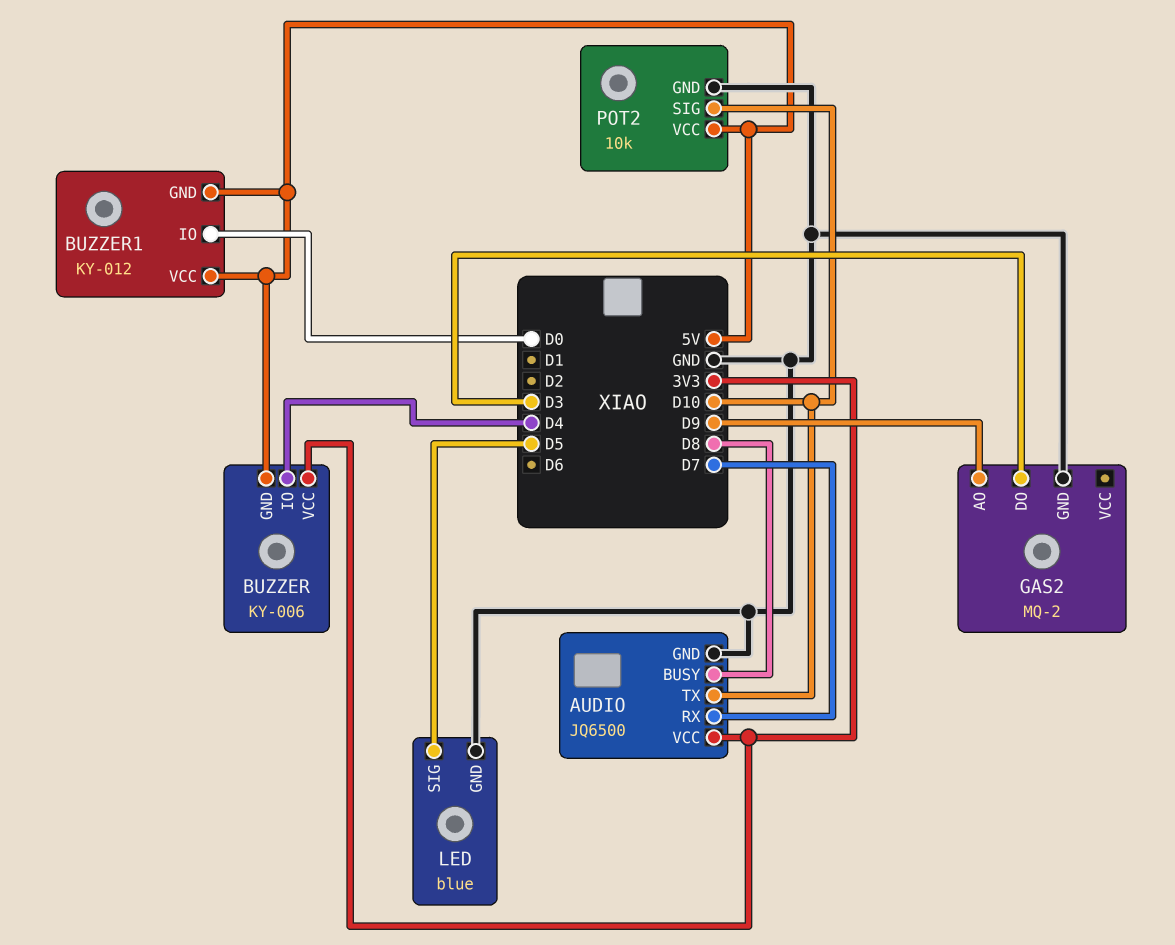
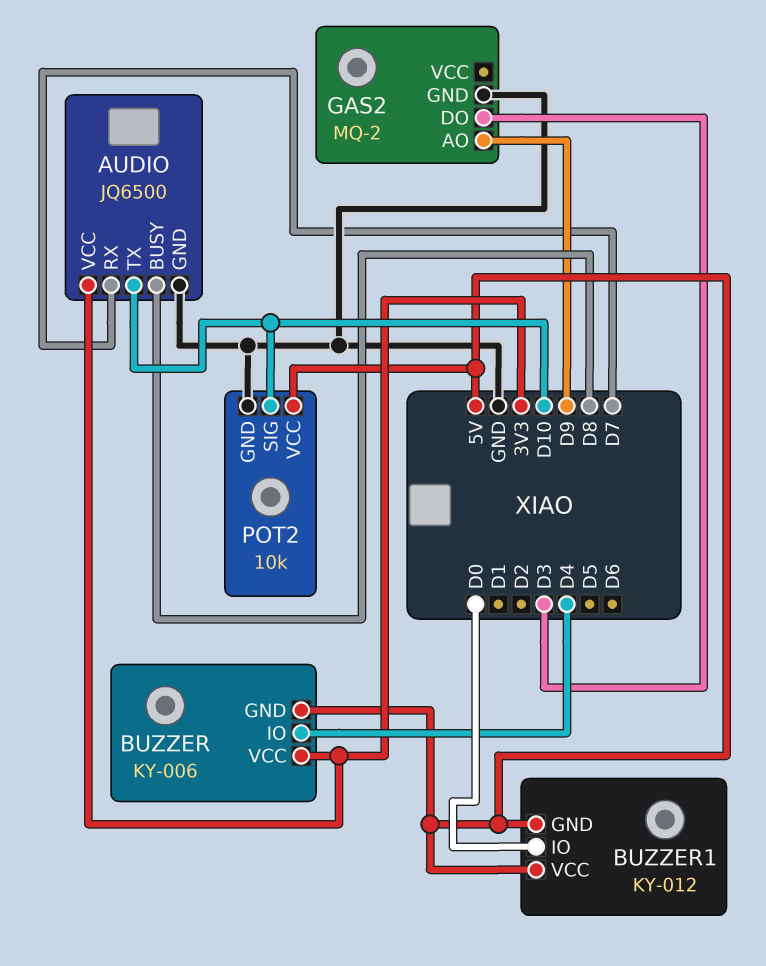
LED: blue -> none
LED pin GND: GND -> none
LED pin SIG: D5 -> none

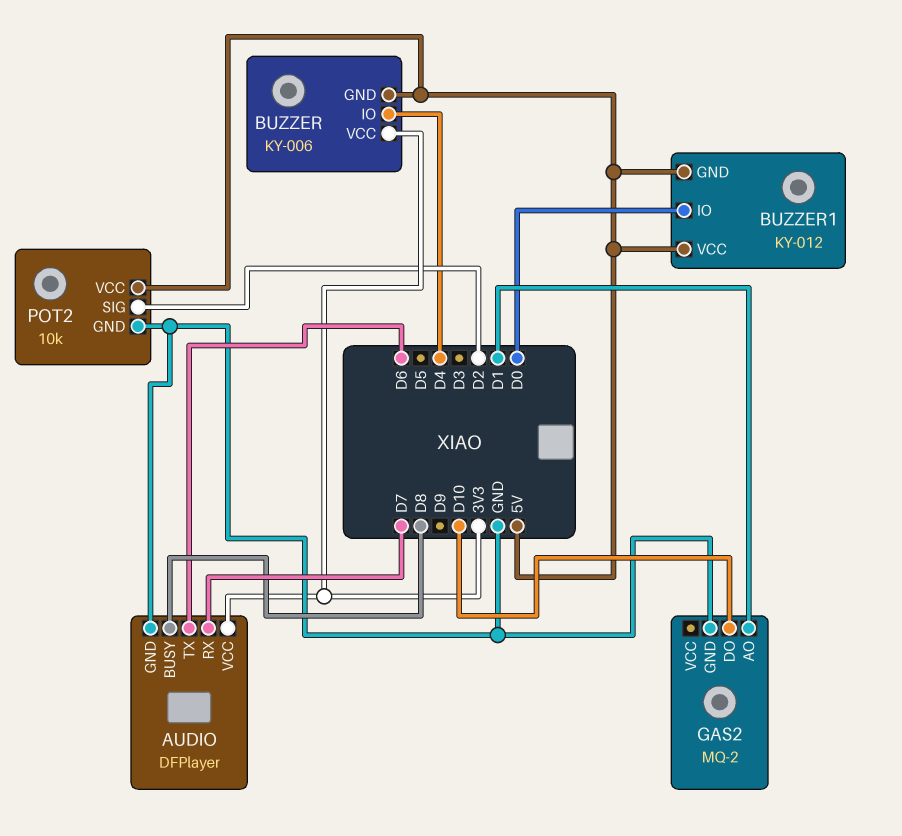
AUDIO: JQ6500 -> DFPlayer
AUDIO pin TX: D10 -> D6
GAS2 pin AO: D9 -> D1
GAS2 pin DO: D3 -> D10
POT2 pin SIG: D10 -> D2

